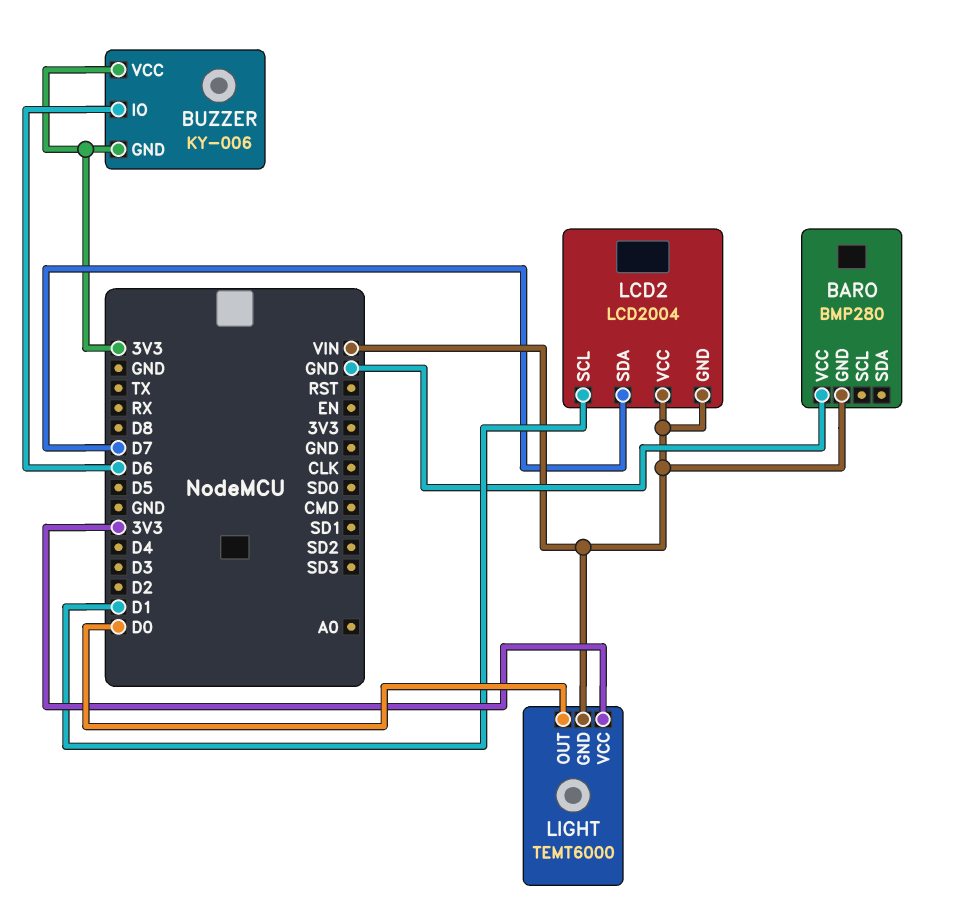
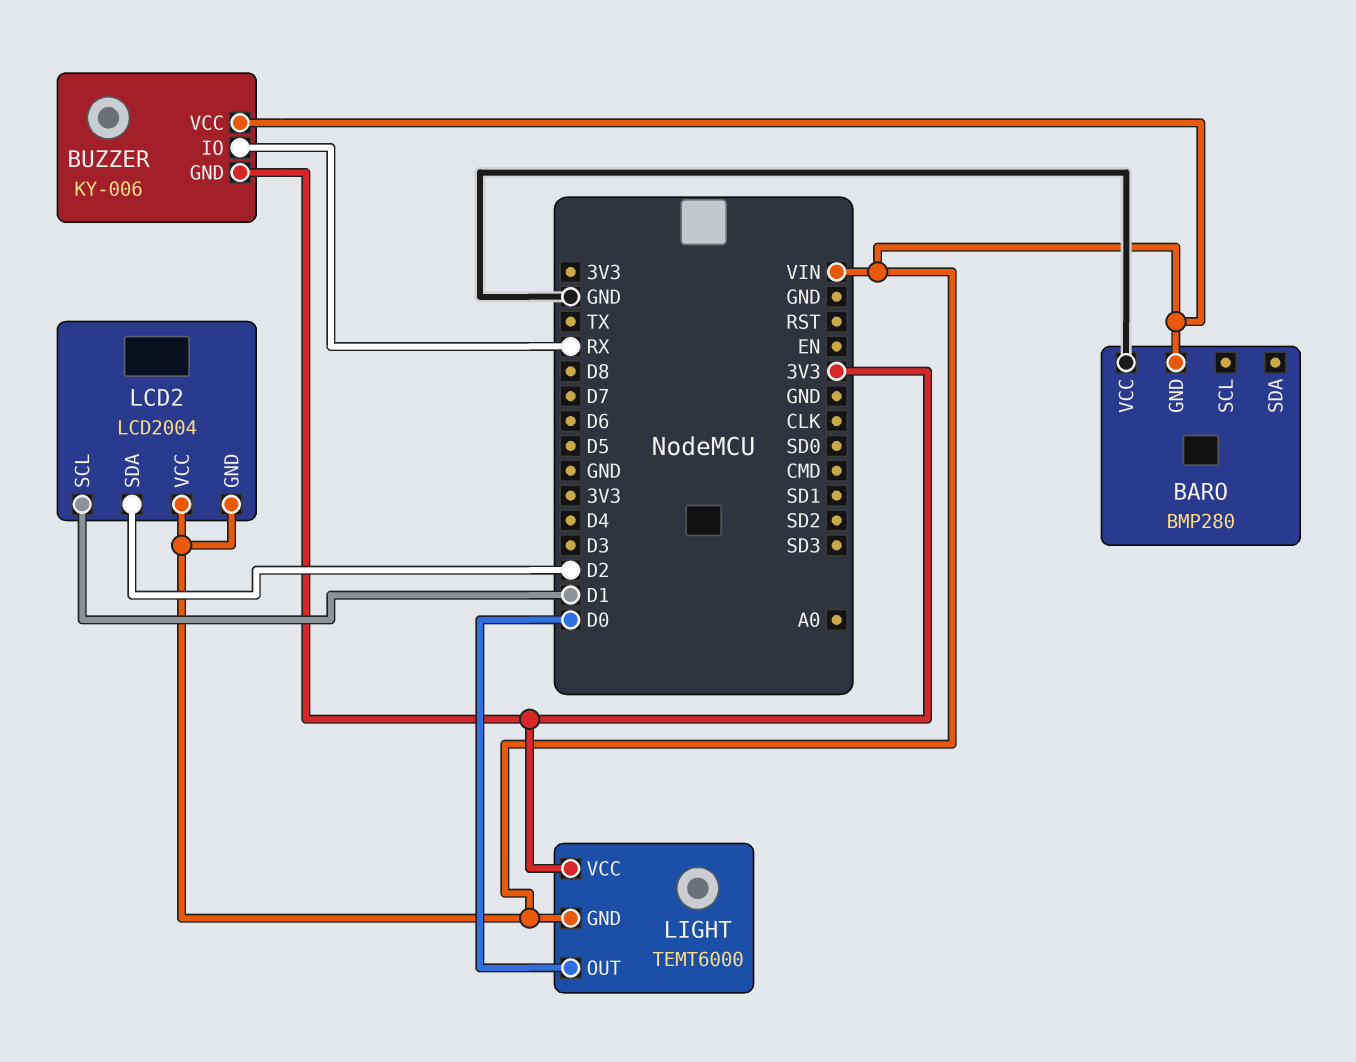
BUZZER pin IO: D6 -> RX
BUZZER pin VCC: 3V3 -> VIN
LCD2 pin SDA: D7 -> D2

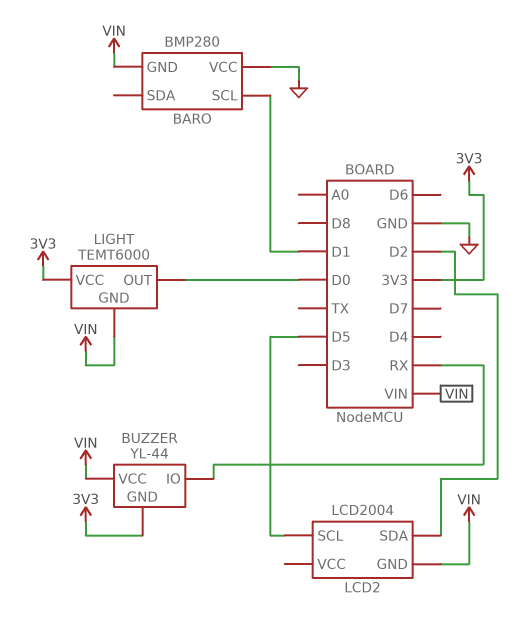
BARO pin SCL: none -> D1
BUZZER: KY-006 -> YL-44
LCD2 pin SCL: D1 -> D5
LCD2 pin VCC: VIN -> none

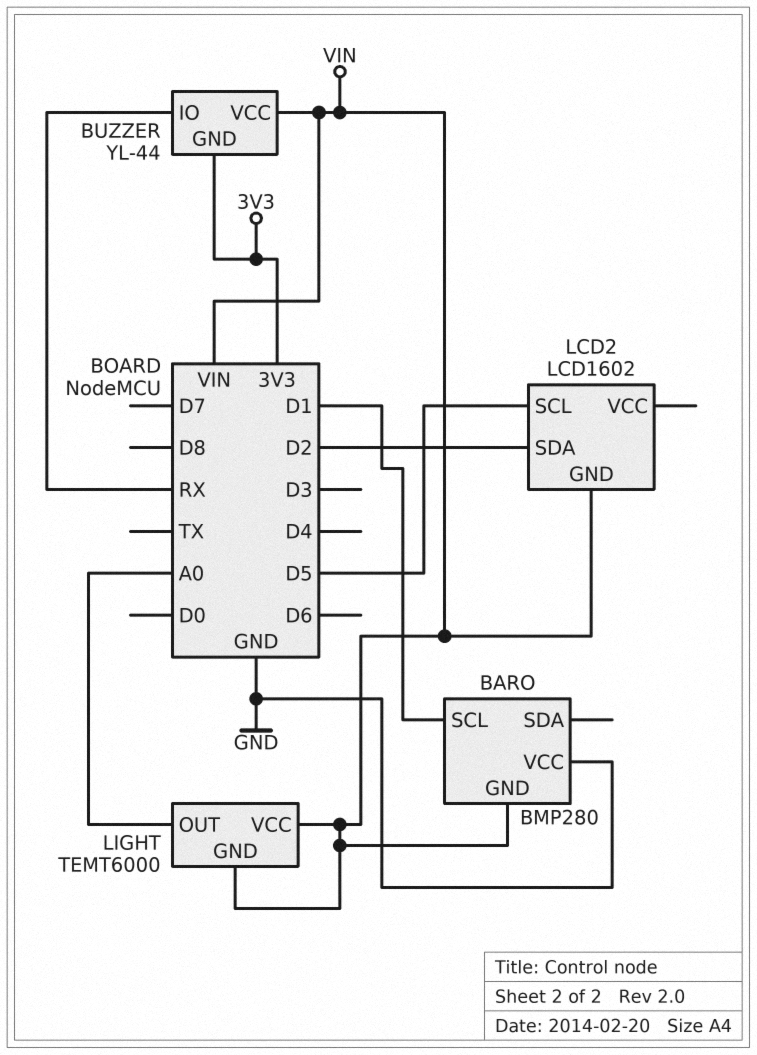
LCD2: LCD2004 -> LCD1602
LIGHT pin OUT: D0 -> A0
LIGHT pin VCC: 3V3 -> VIN

